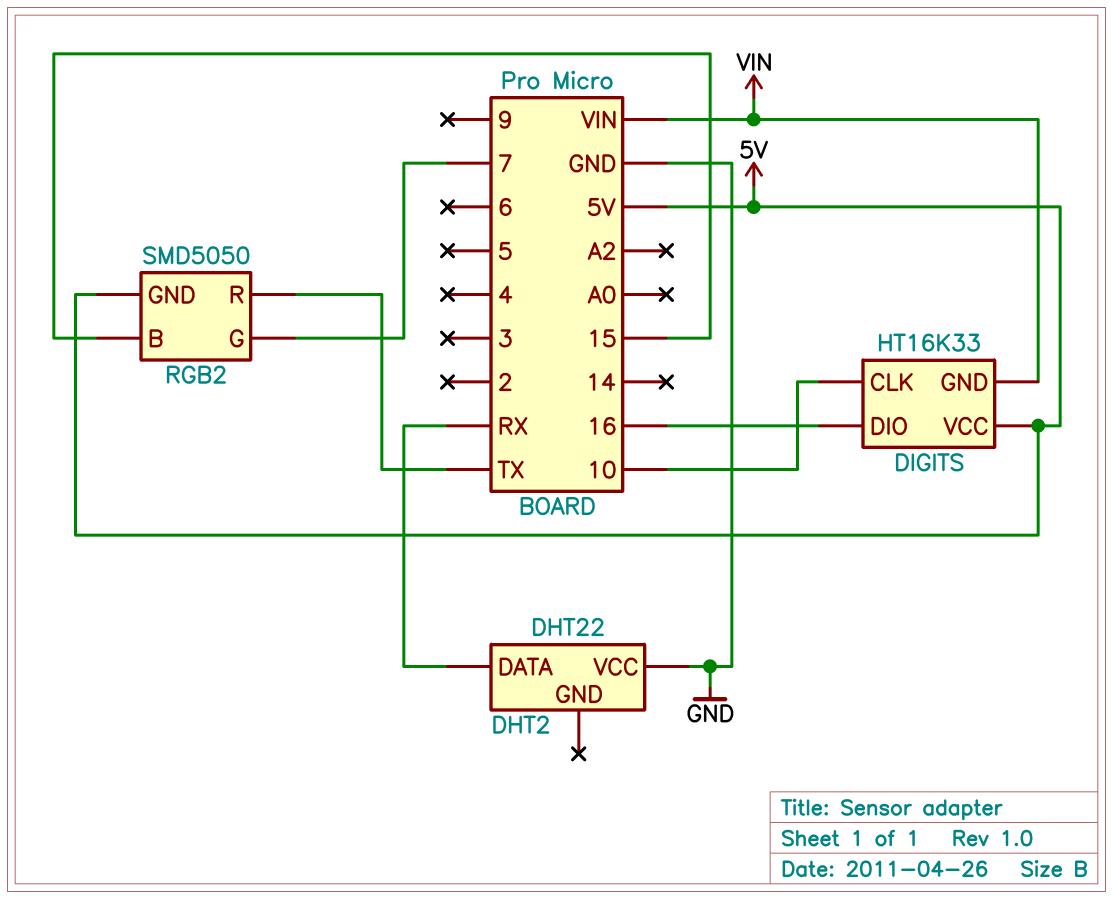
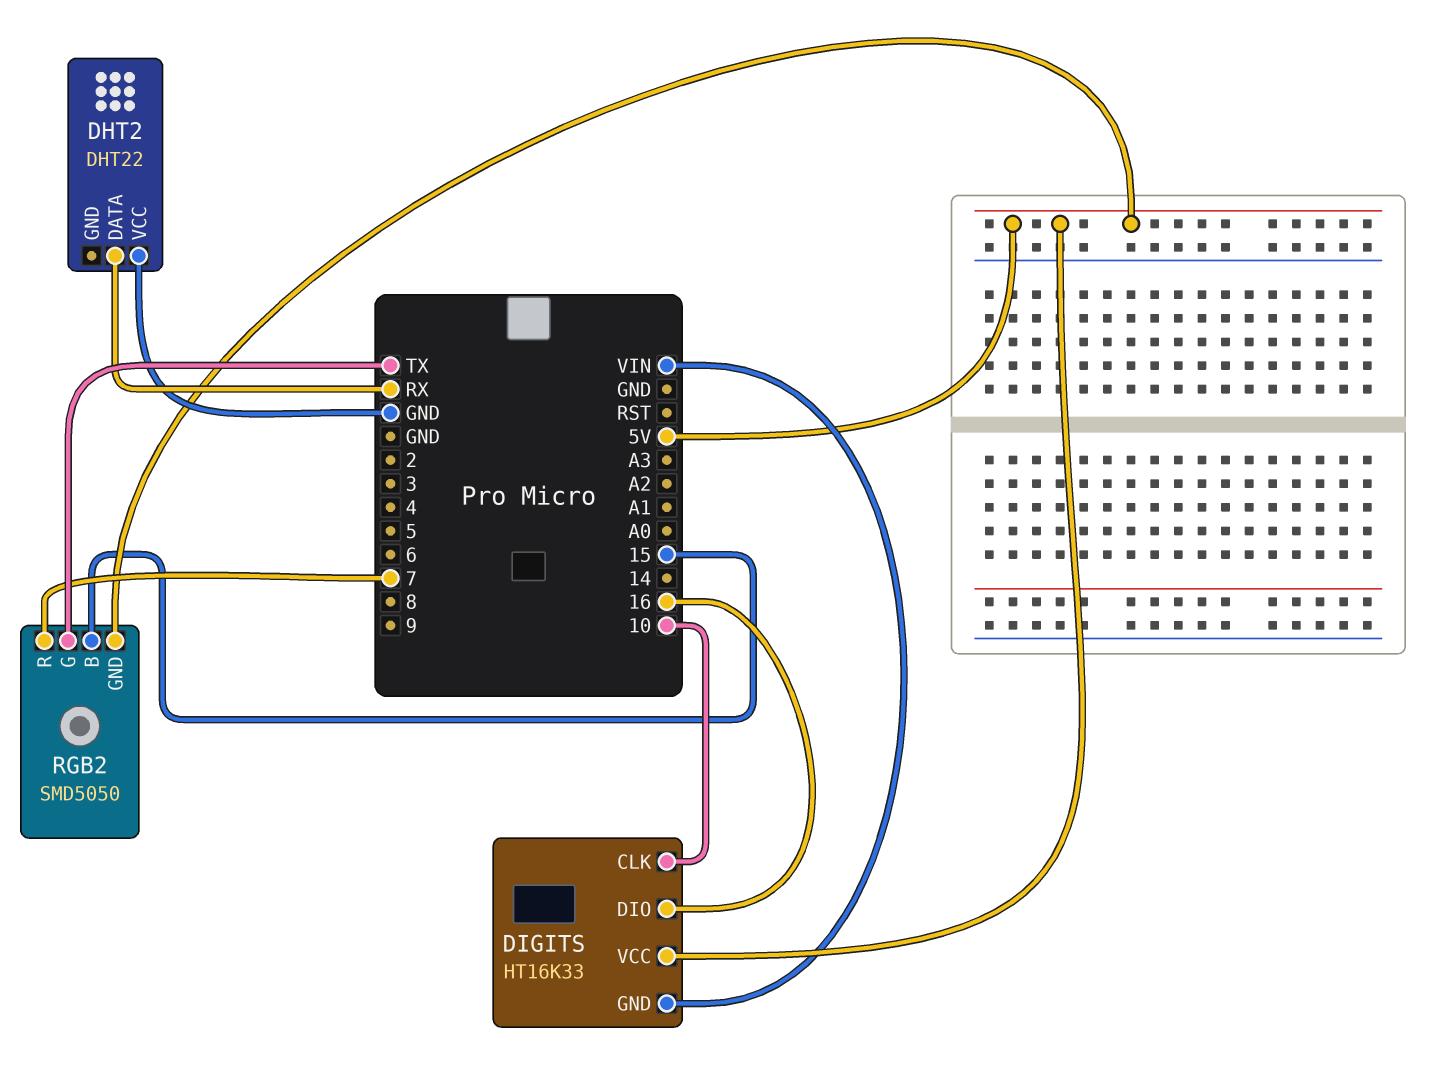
RGB2 pin G: 7 -> TX
RGB2 pin R: TX -> 7

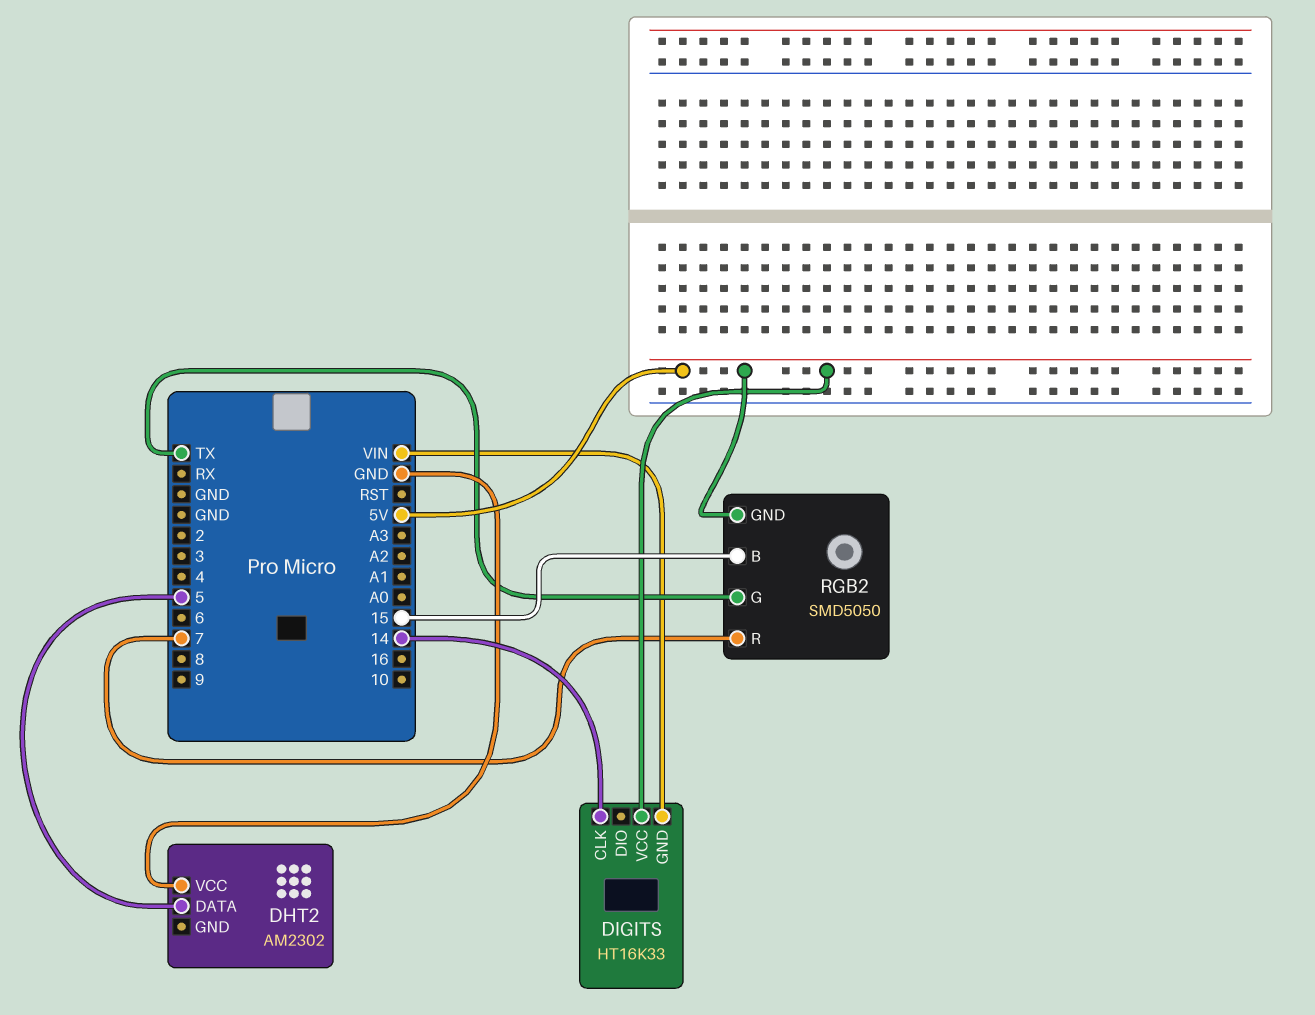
DHT2: DHT22 -> AM2302
DHT2 pin DATA: RX -> 5
DIGITS pin CLK: 10 -> 14
DIGITS pin DIO: 16 -> none

